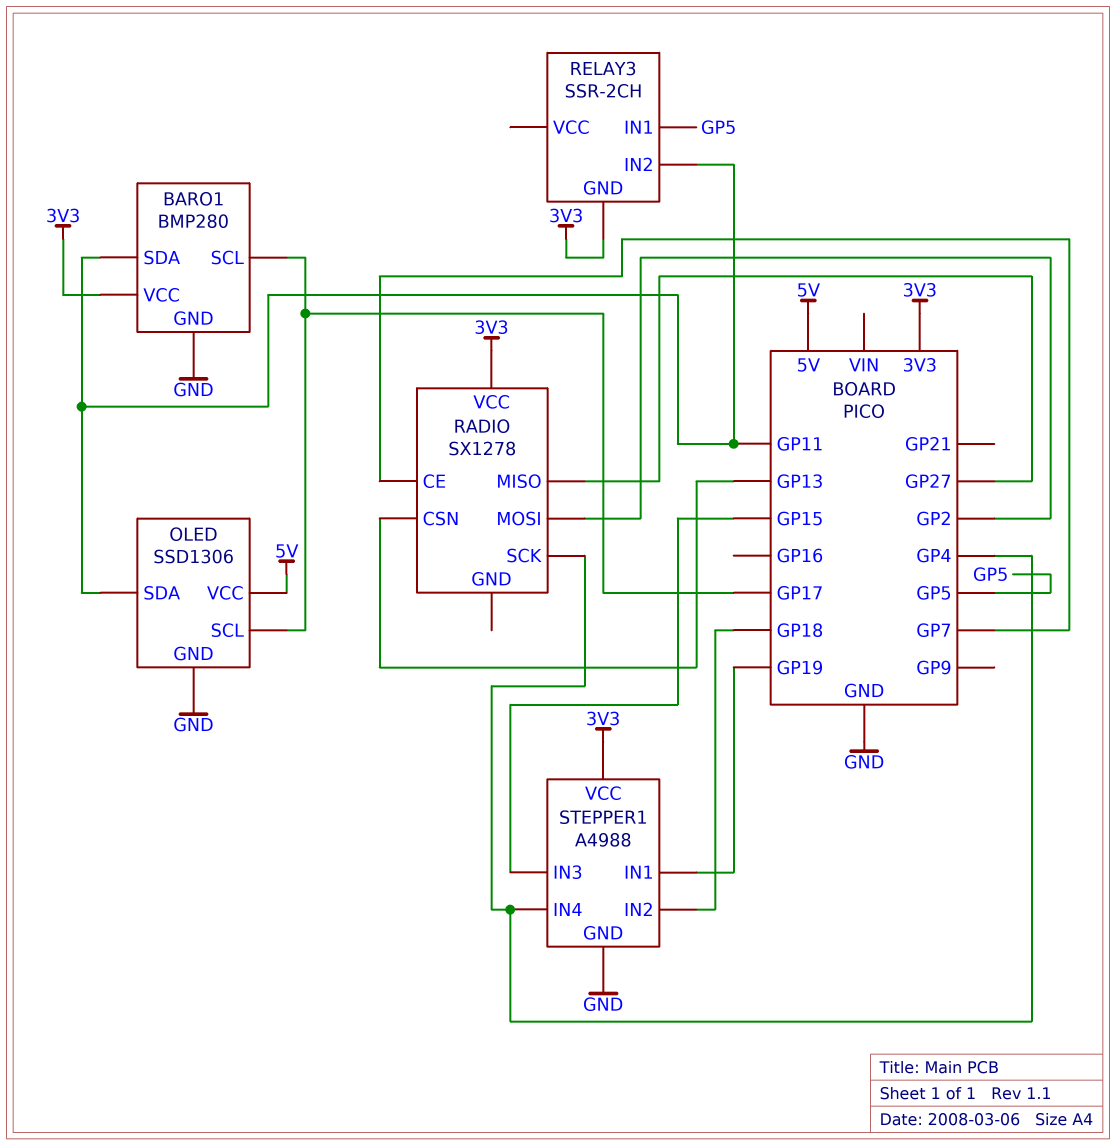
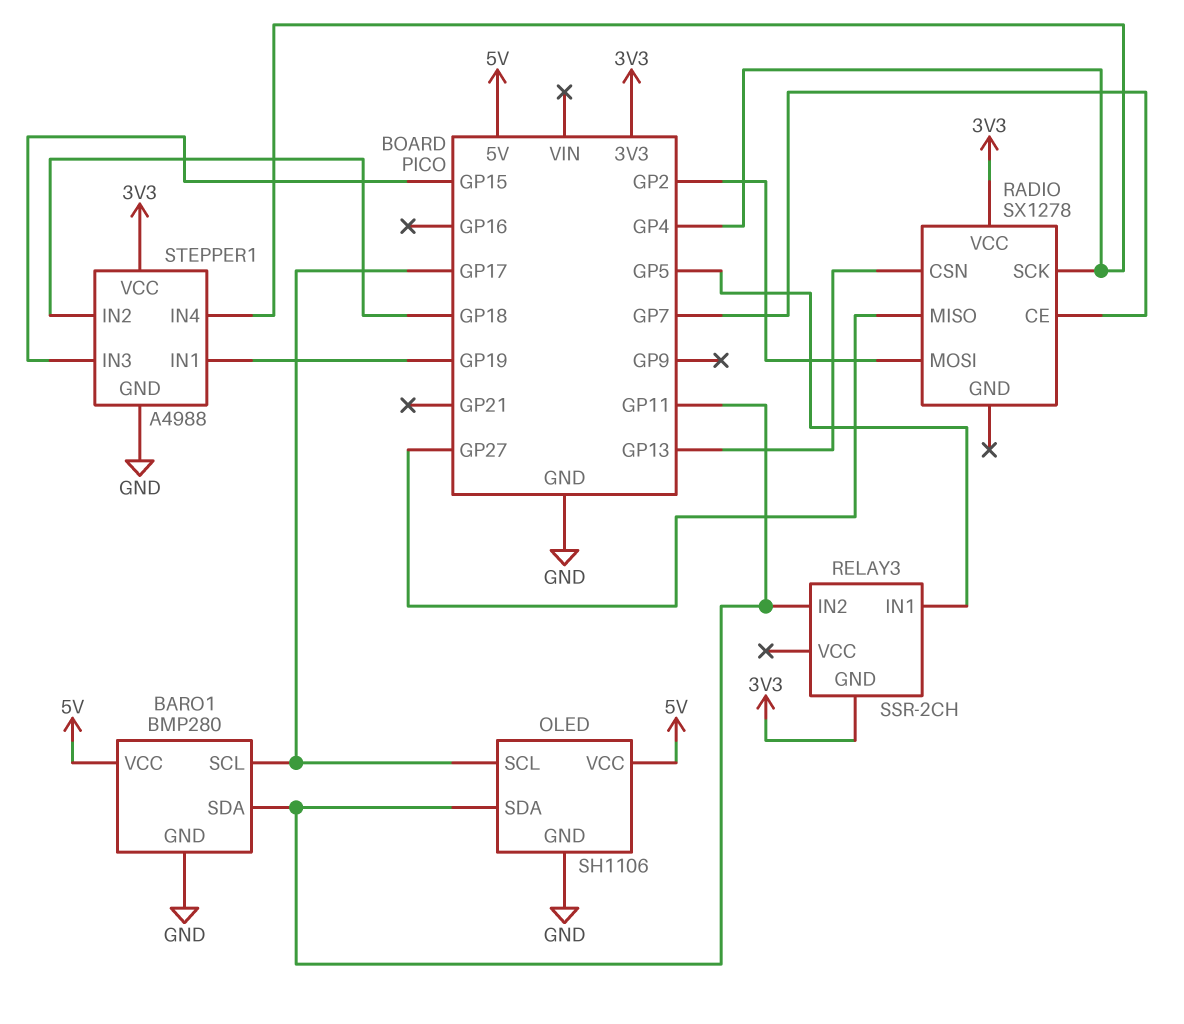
BARO1 pin VCC: 3V3 -> 5V
OLED: SSD1306 -> SH1106

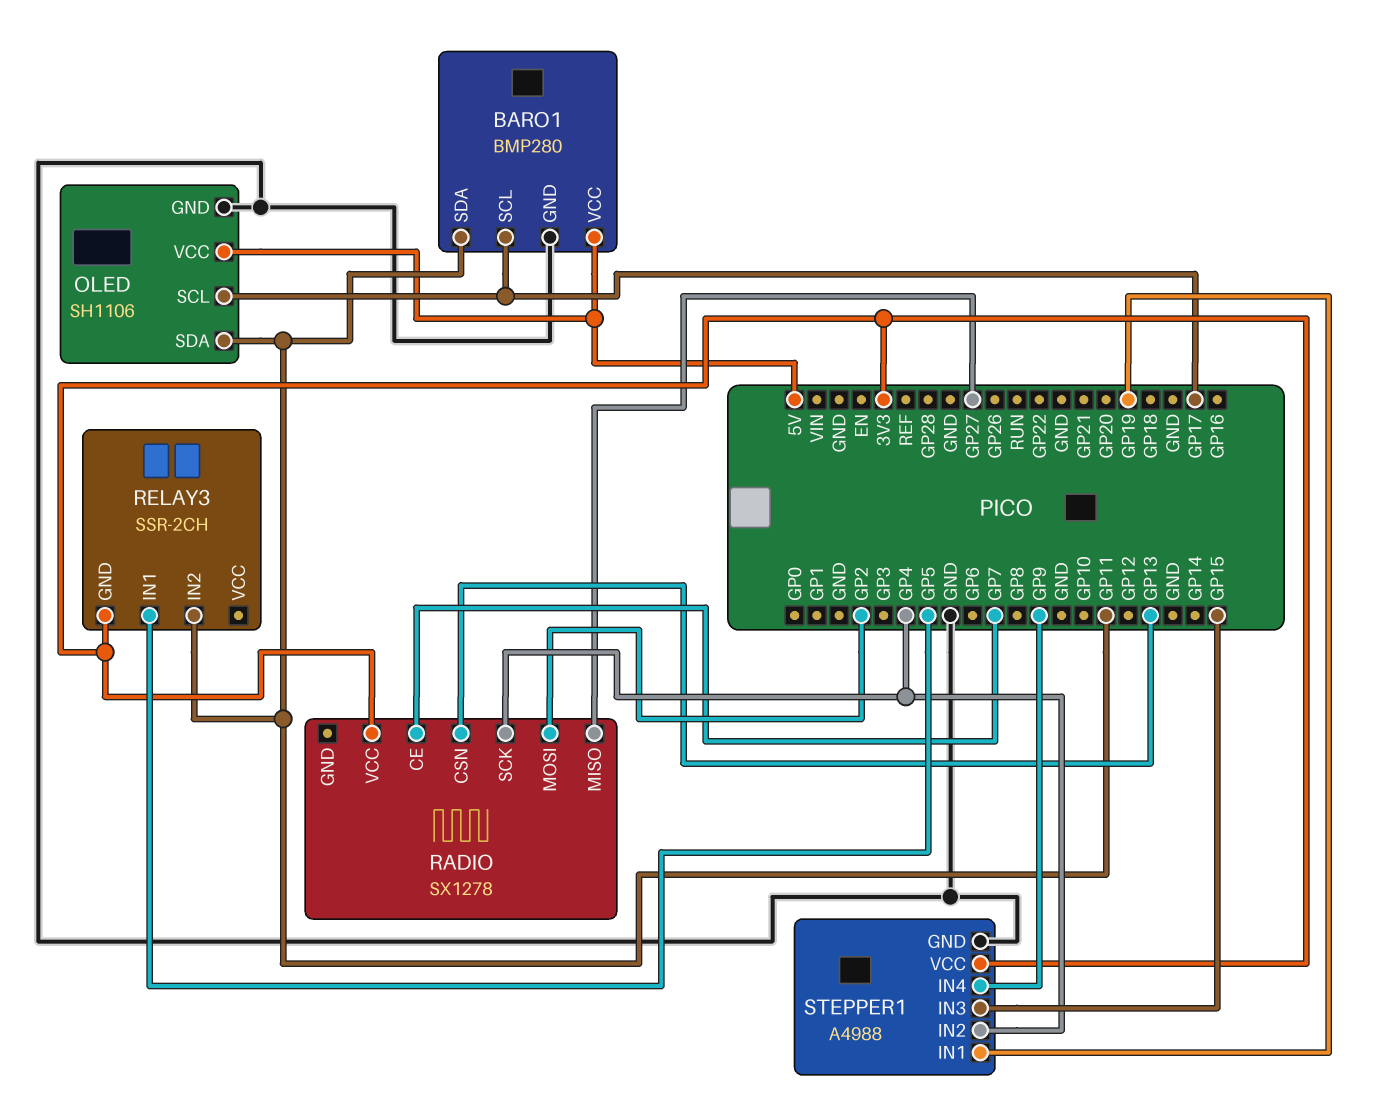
STEPPER1 pin IN2: GP18 -> GP4
STEPPER1 pin IN4: GP4 -> GP9

